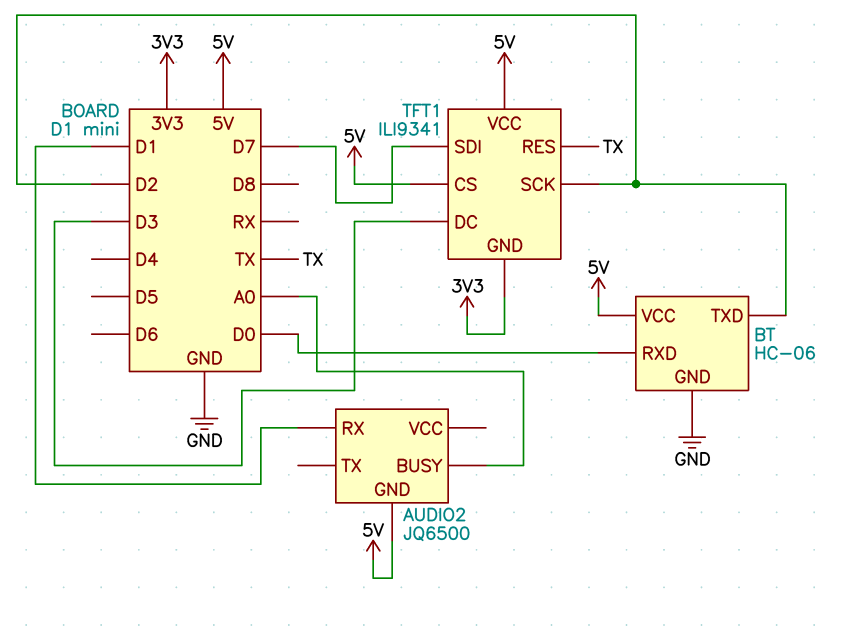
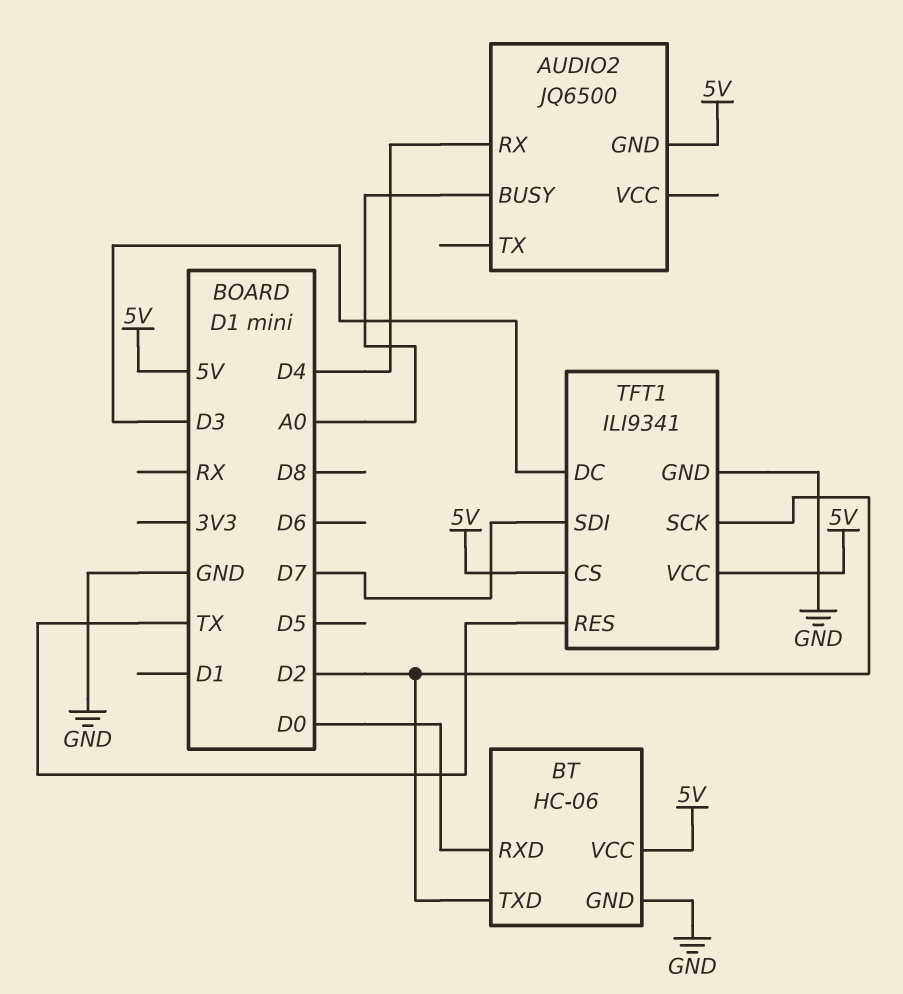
AUDIO2 pin RX: D1 -> D4
TFT1 pin GND: 3V3 -> GND

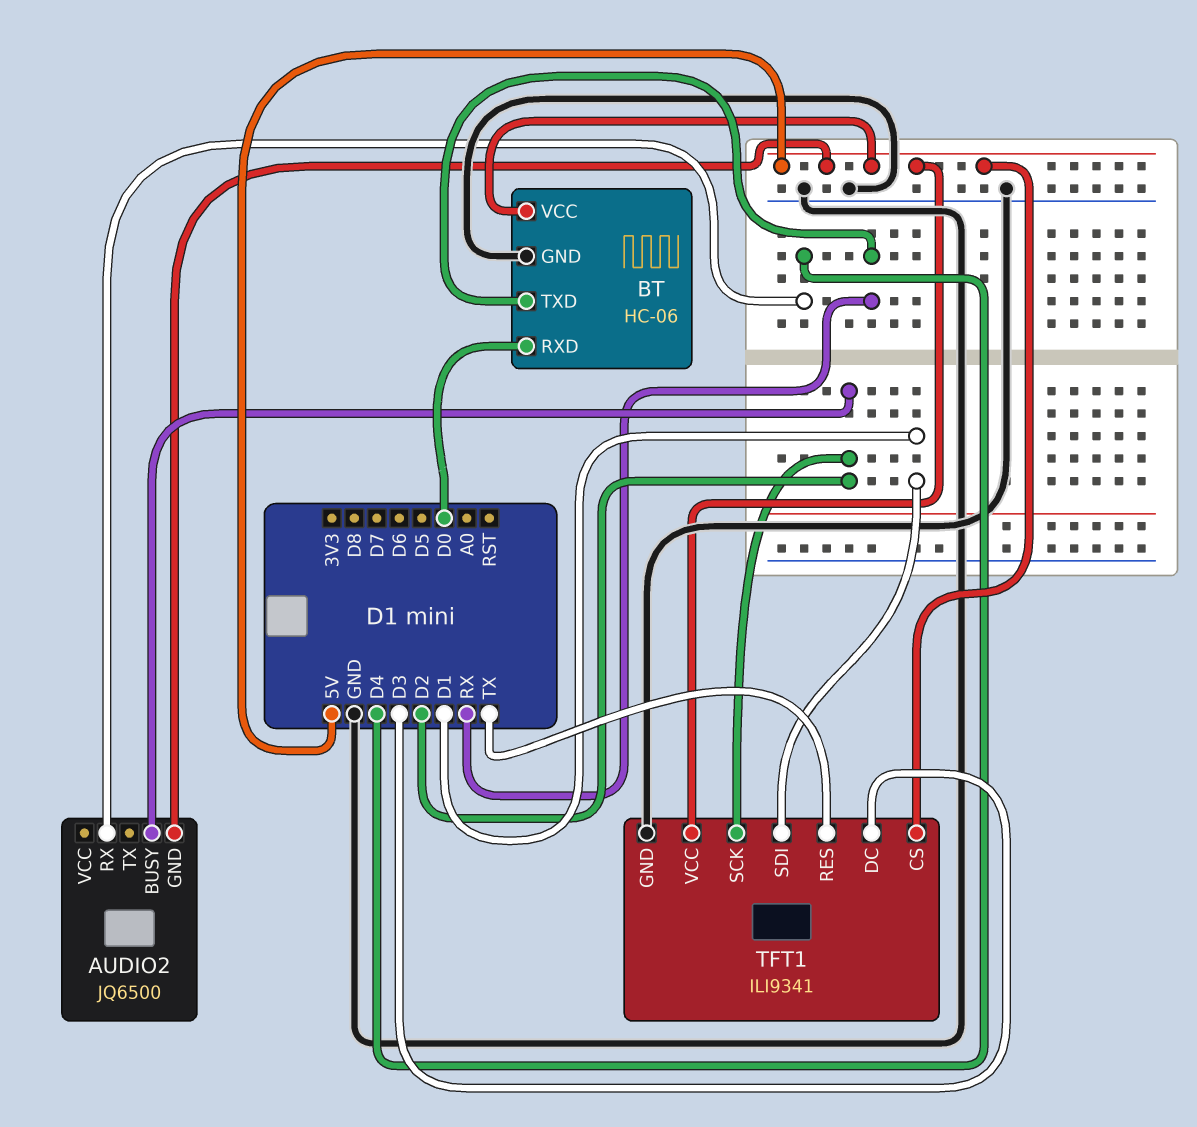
AUDIO2 pin BUSY: A0 -> D2
BT pin TXD: D2 -> RX
TFT1 pin SDI: D7 -> D1

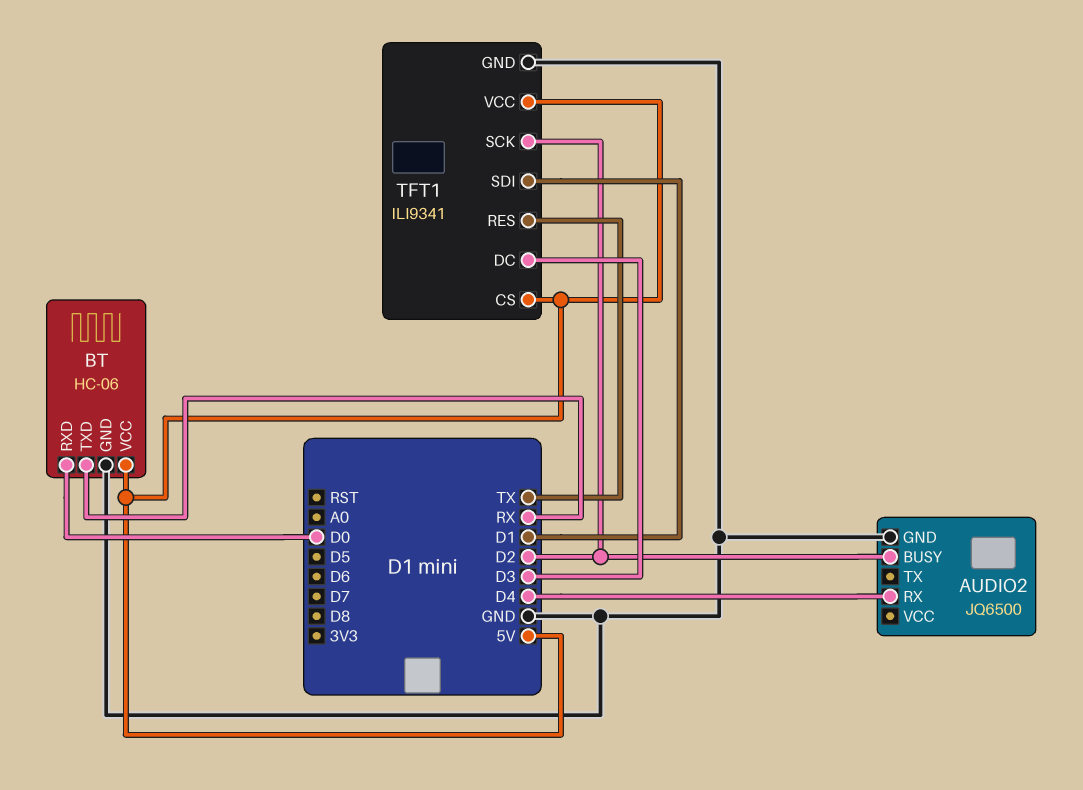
AUDIO2 pin GND: 5V -> GND

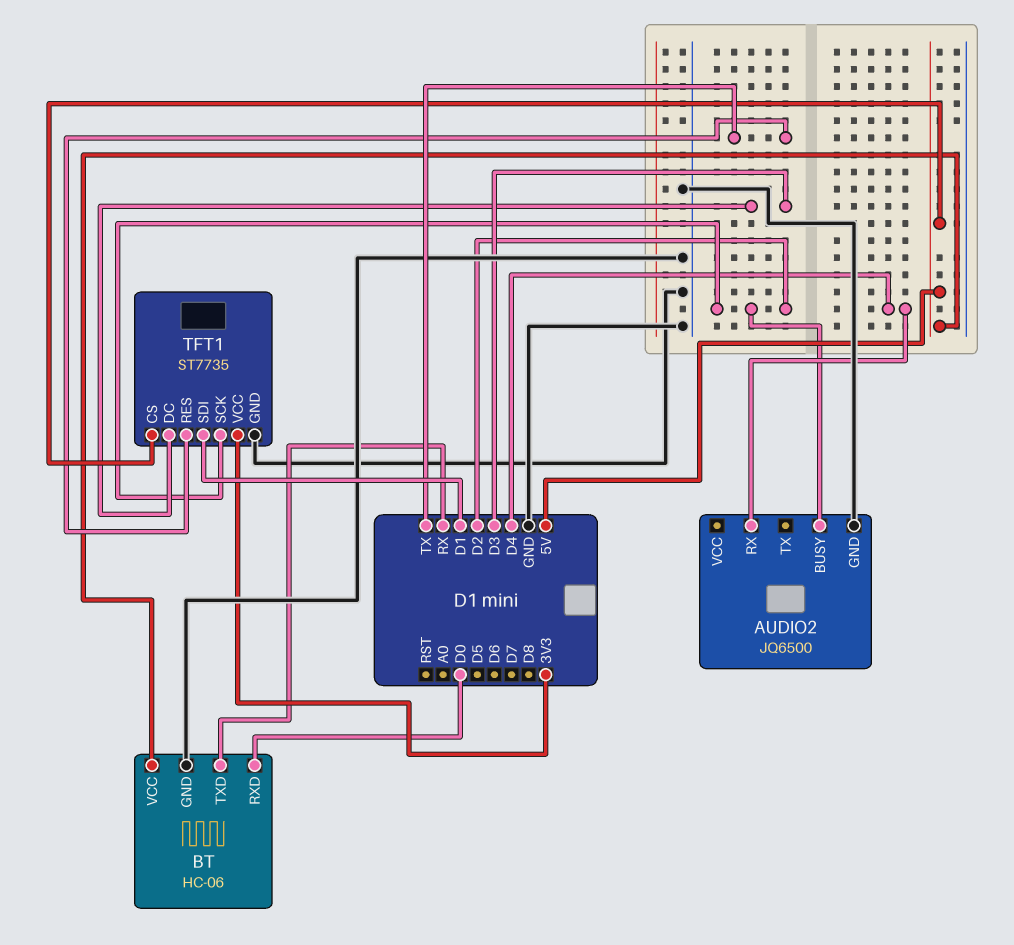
TFT1: ILI9341 -> ST7735
TFT1 pin VCC: 5V -> 3V3

